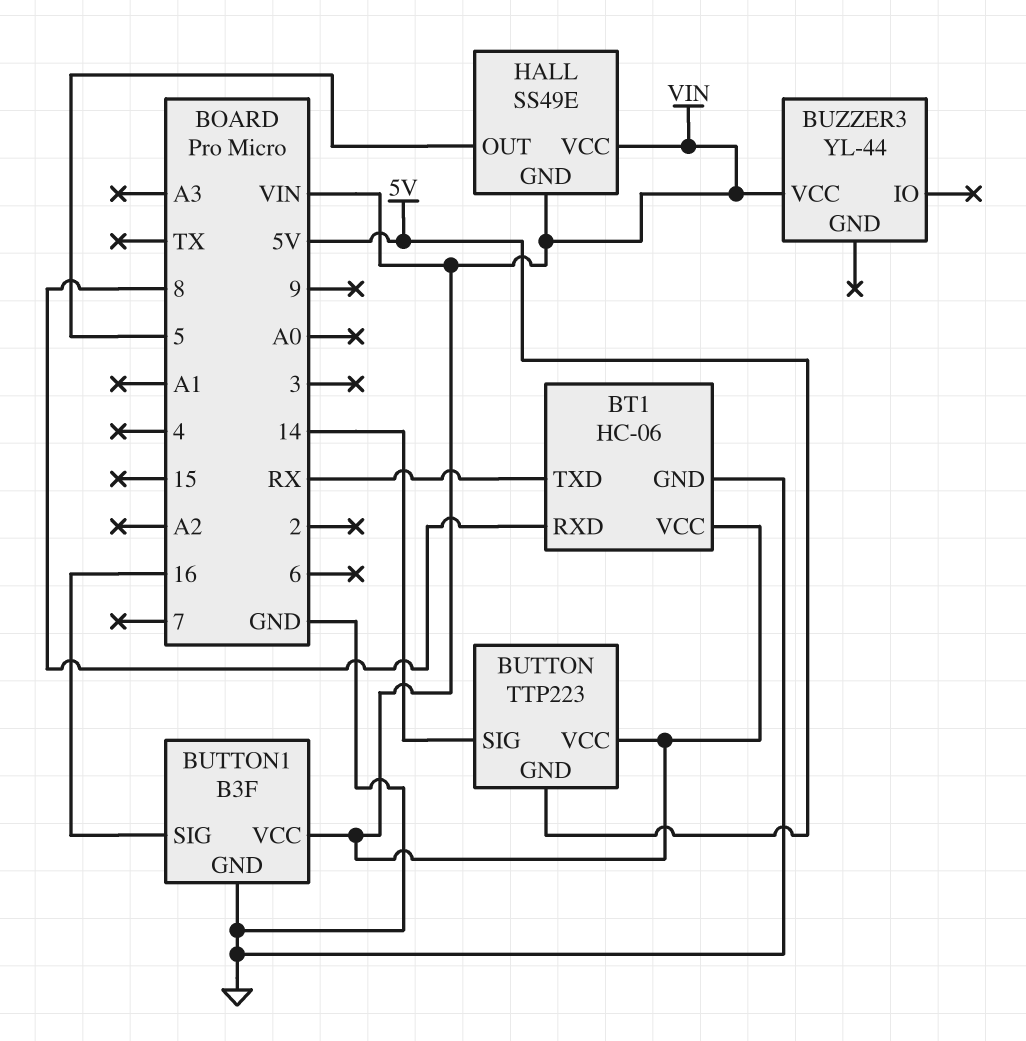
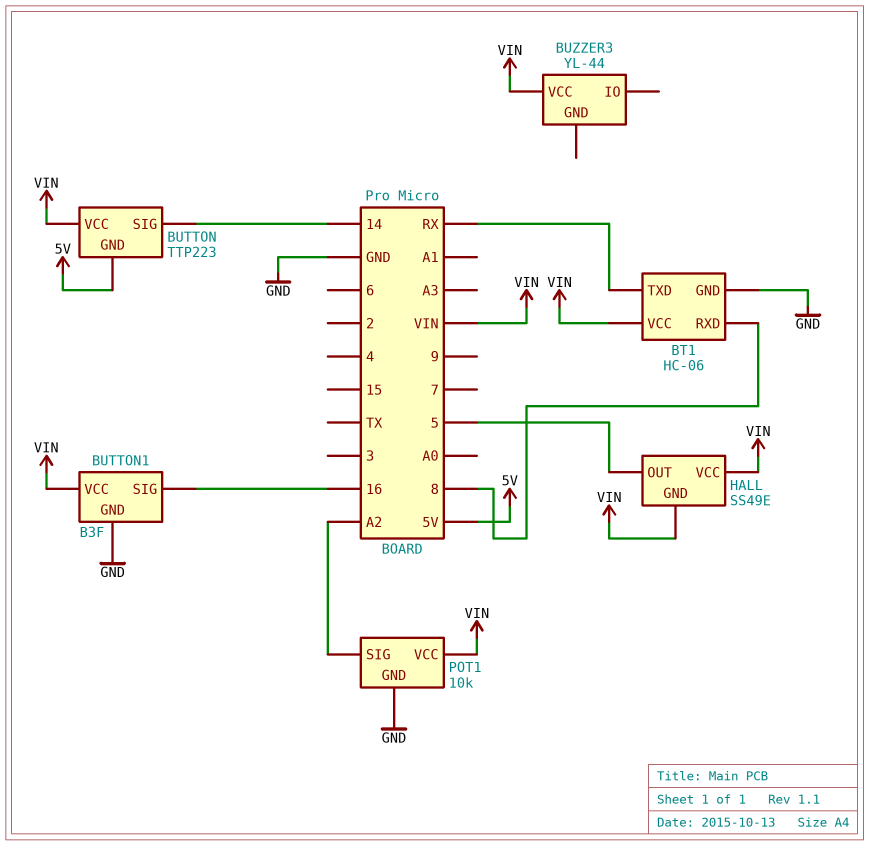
POT1: none -> 10k
POT1 pin GND: none -> GND
POT1 pin SIG: none -> A2
POT1 pin VCC: none -> VIN

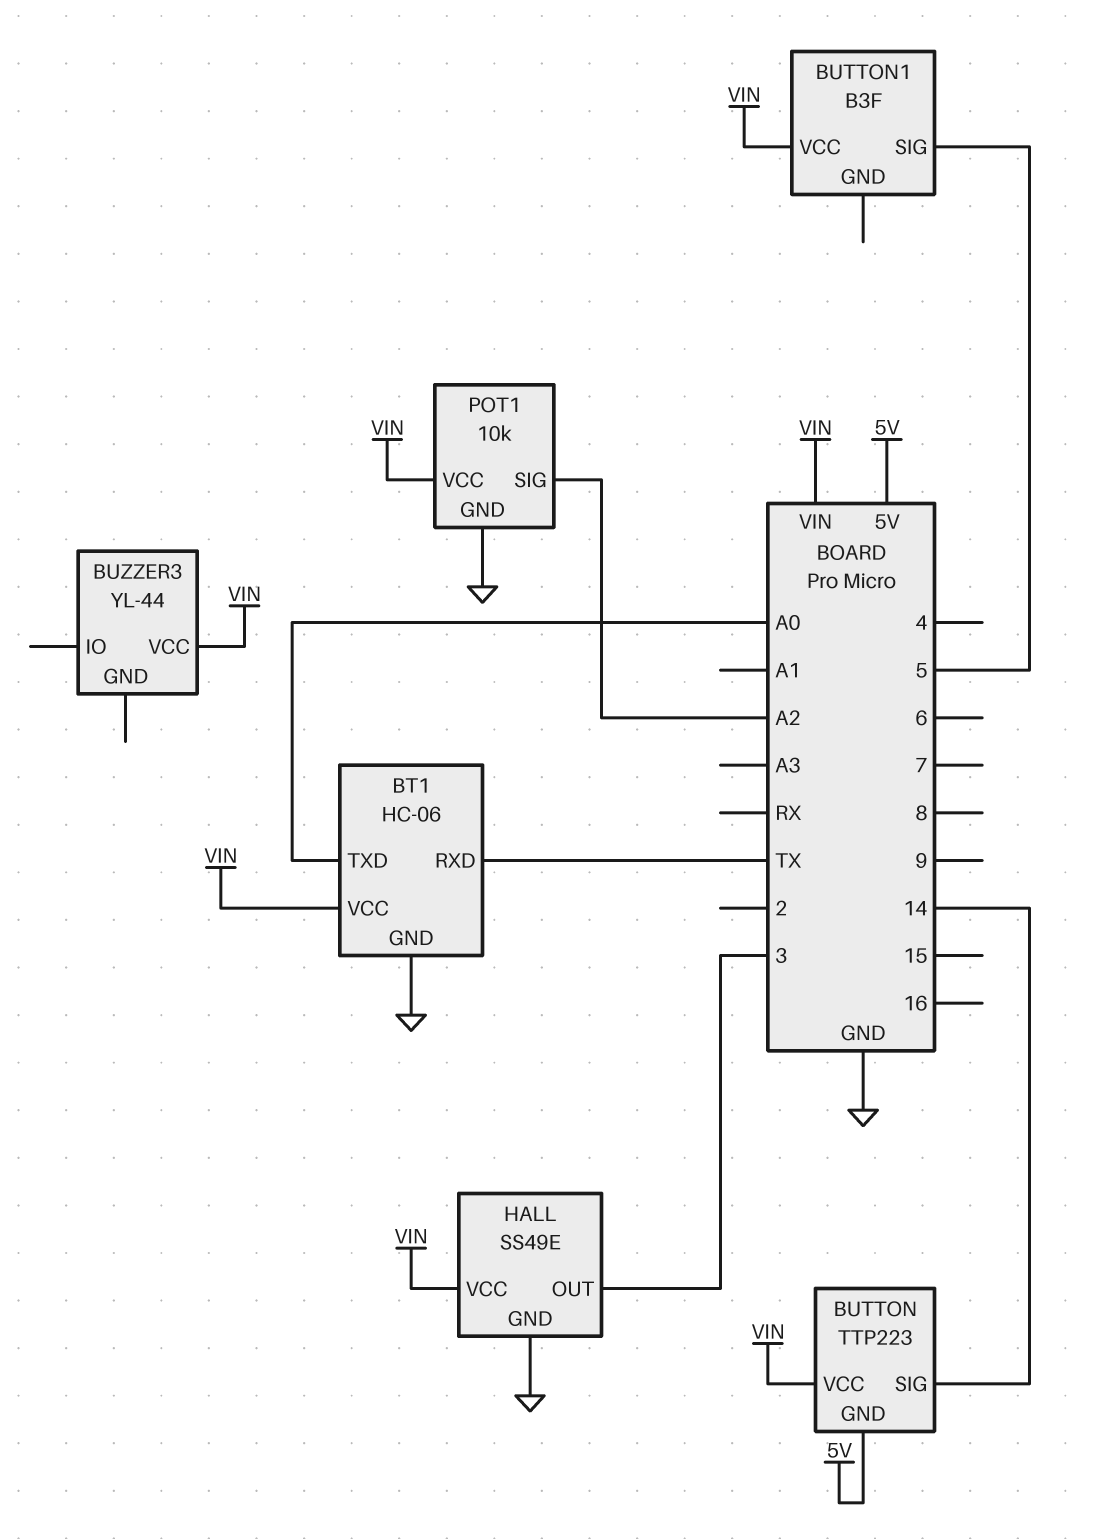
BT1 pin RXD: 8 -> TX
BT1 pin TXD: RX -> A0
BUTTON1 pin GND: GND -> none
BUTTON1 pin SIG: 16 -> 5
HALL pin GND: VIN -> GND
HALL pin OUT: 5 -> 3

